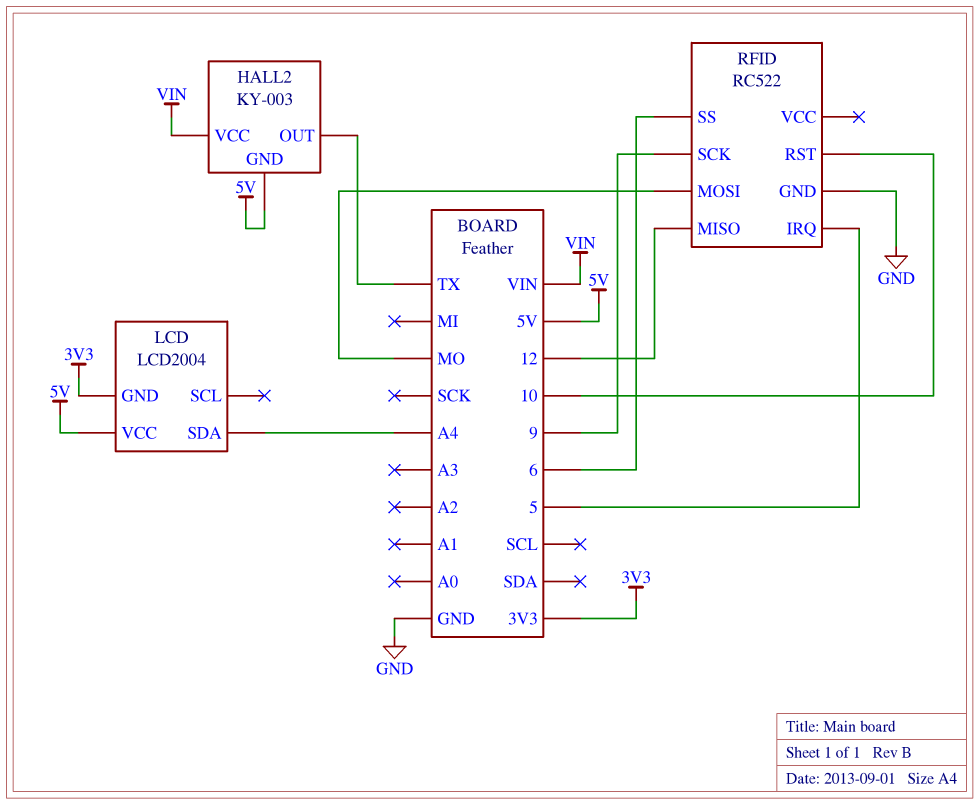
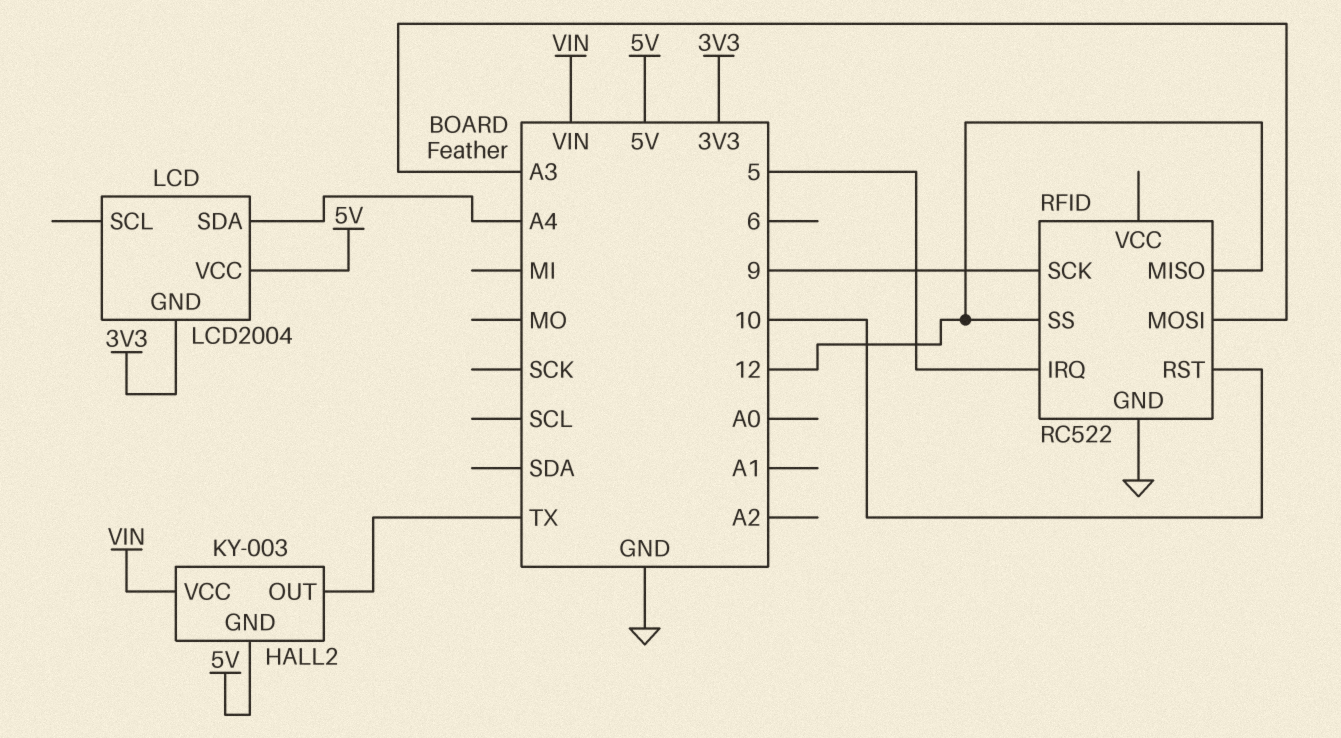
RFID pin MOSI: MO -> A3
RFID pin SS: 6 -> 12

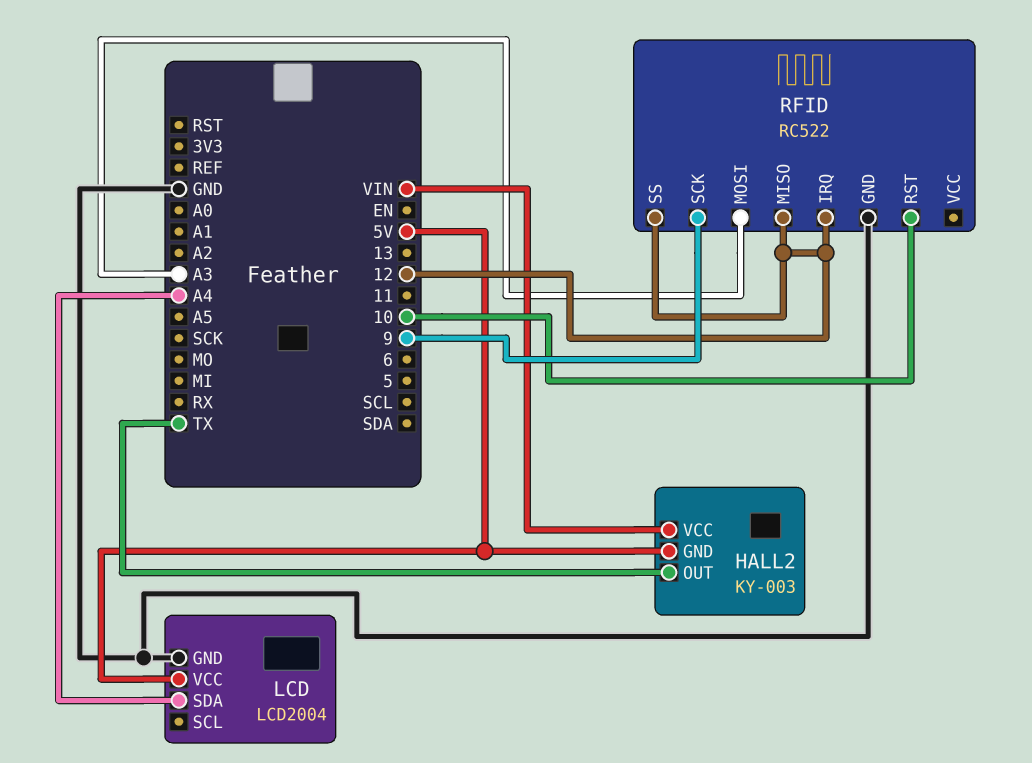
LCD pin GND: 3V3 -> GND
RFID pin IRQ: 5 -> 12

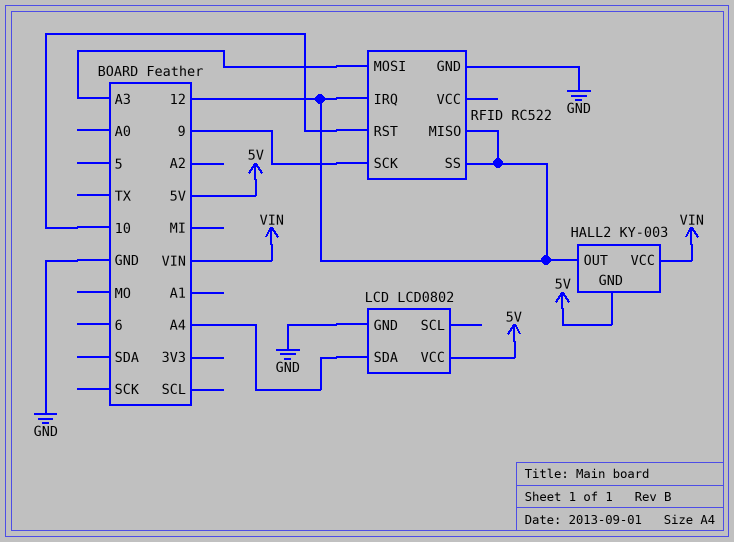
HALL2 pin OUT: TX -> 12
LCD: LCD2004 -> LCD0802

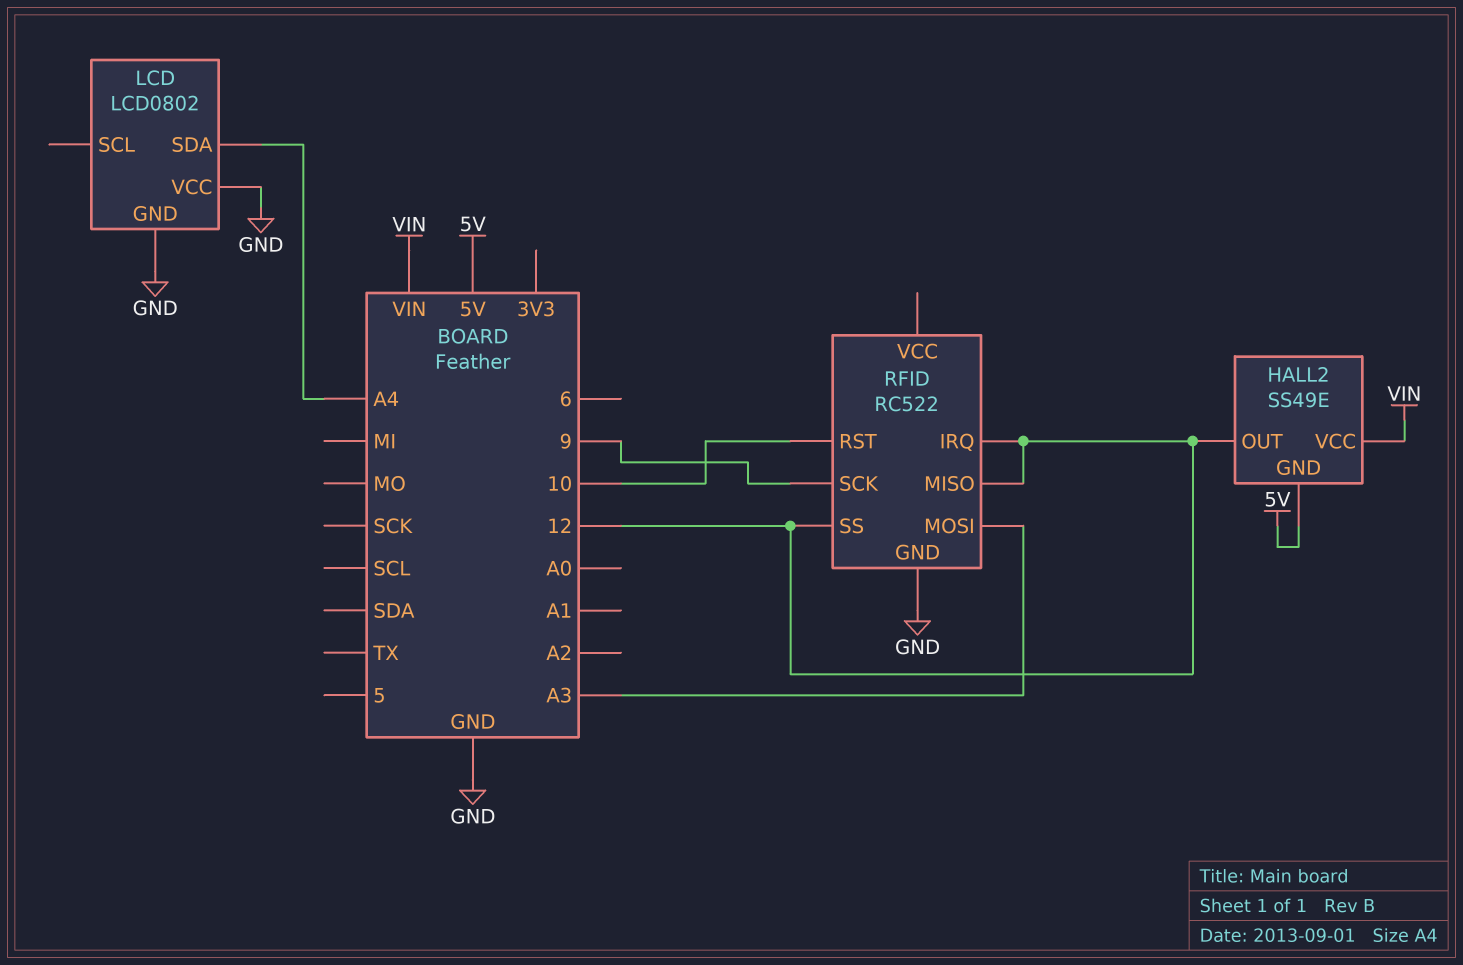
HALL2: KY-003 -> SS49E
LCD pin VCC: 5V -> GND

